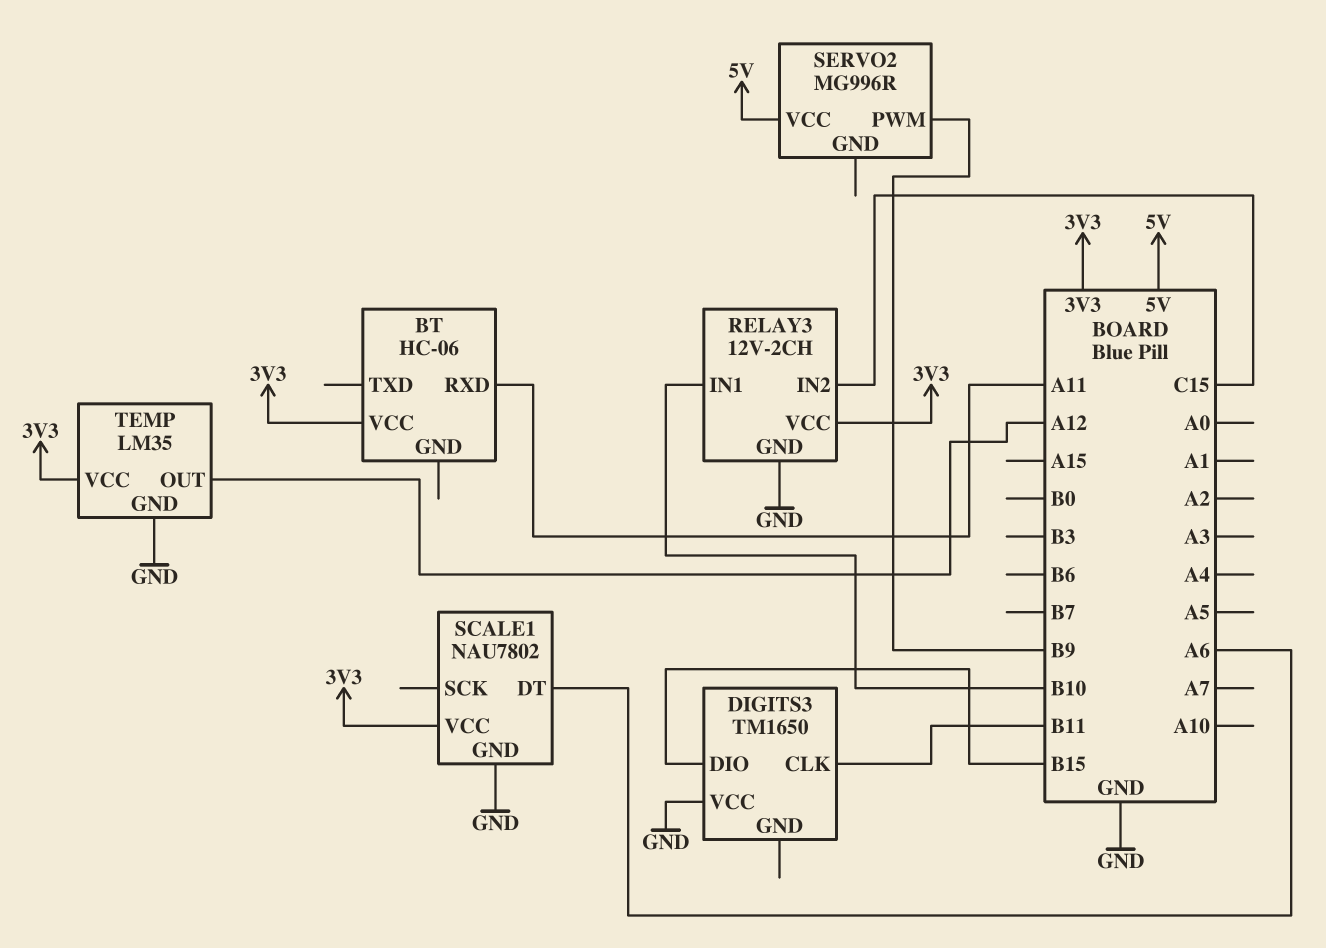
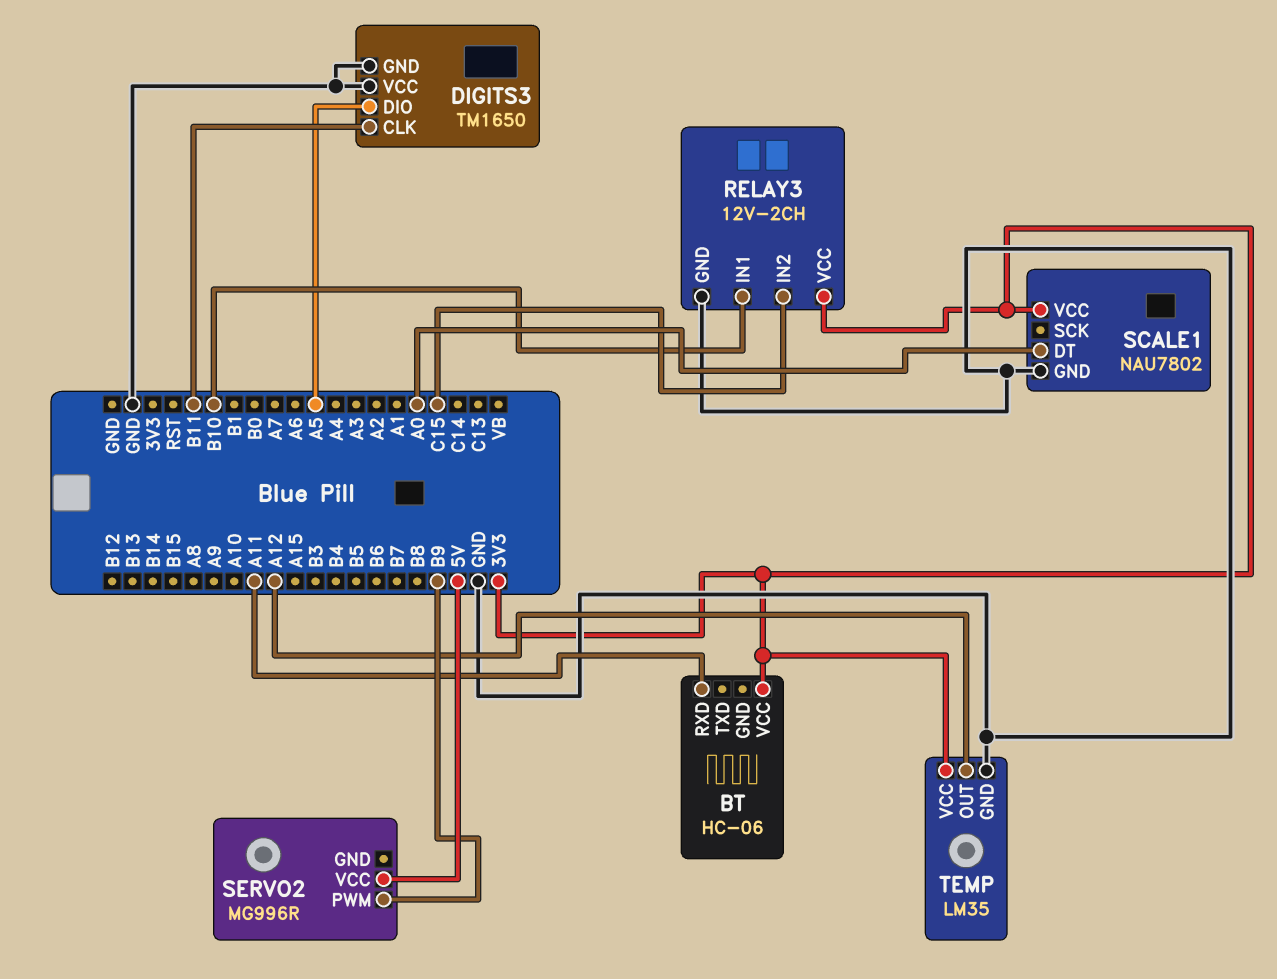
DIGITS3 pin DIO: B15 -> A5
DIGITS3 pin GND: none -> GND
SCALE1 pin DT: A6 -> A0

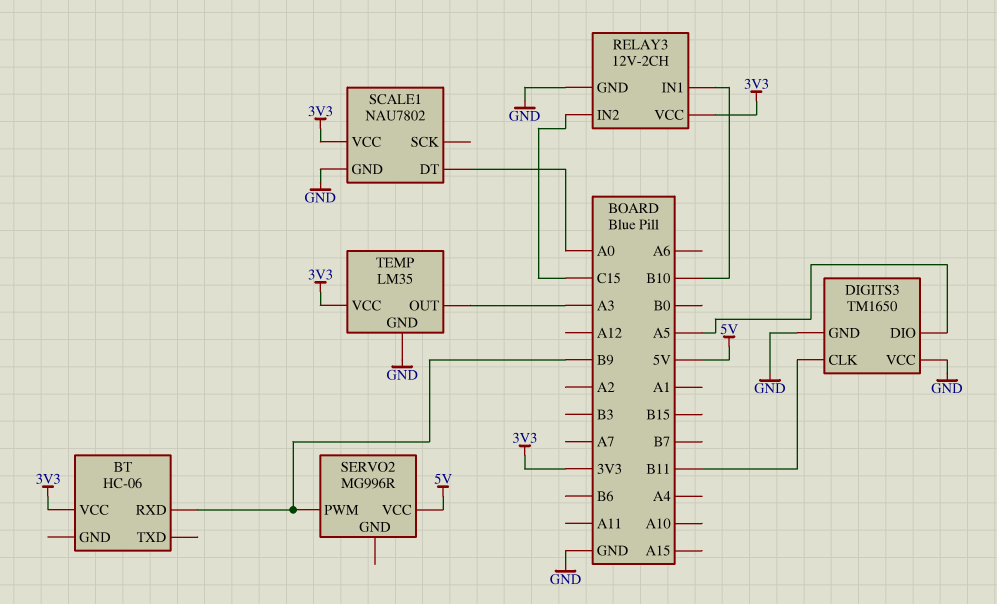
BT pin RXD: A11 -> B9
TEMP pin OUT: A12 -> A3

